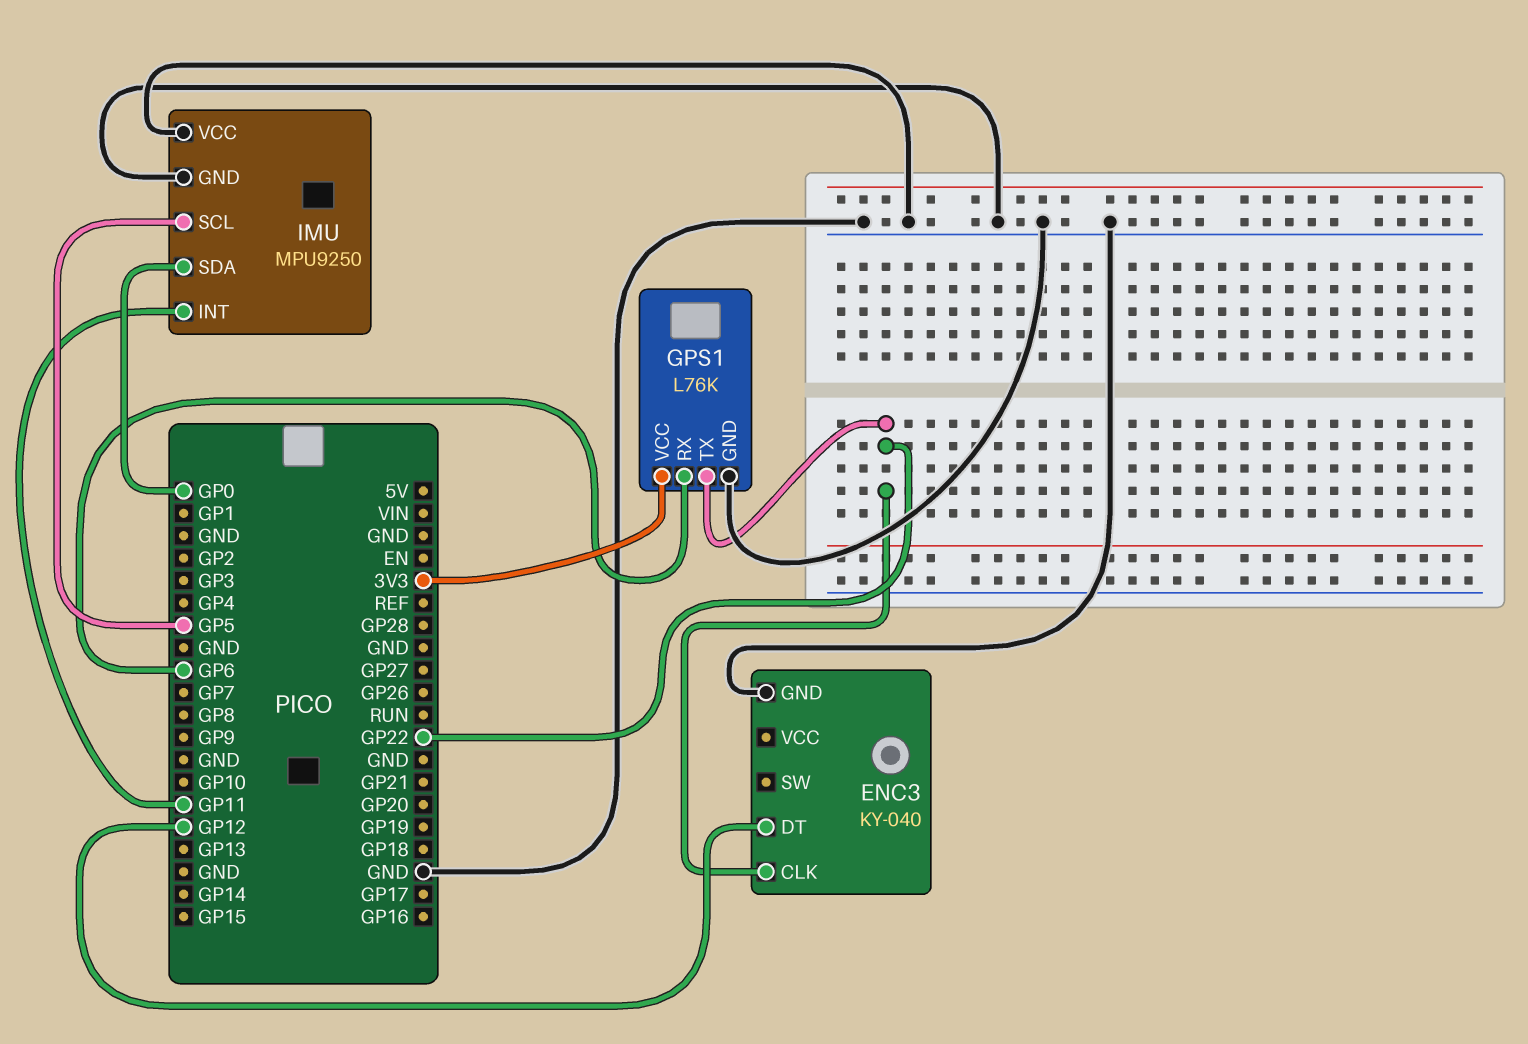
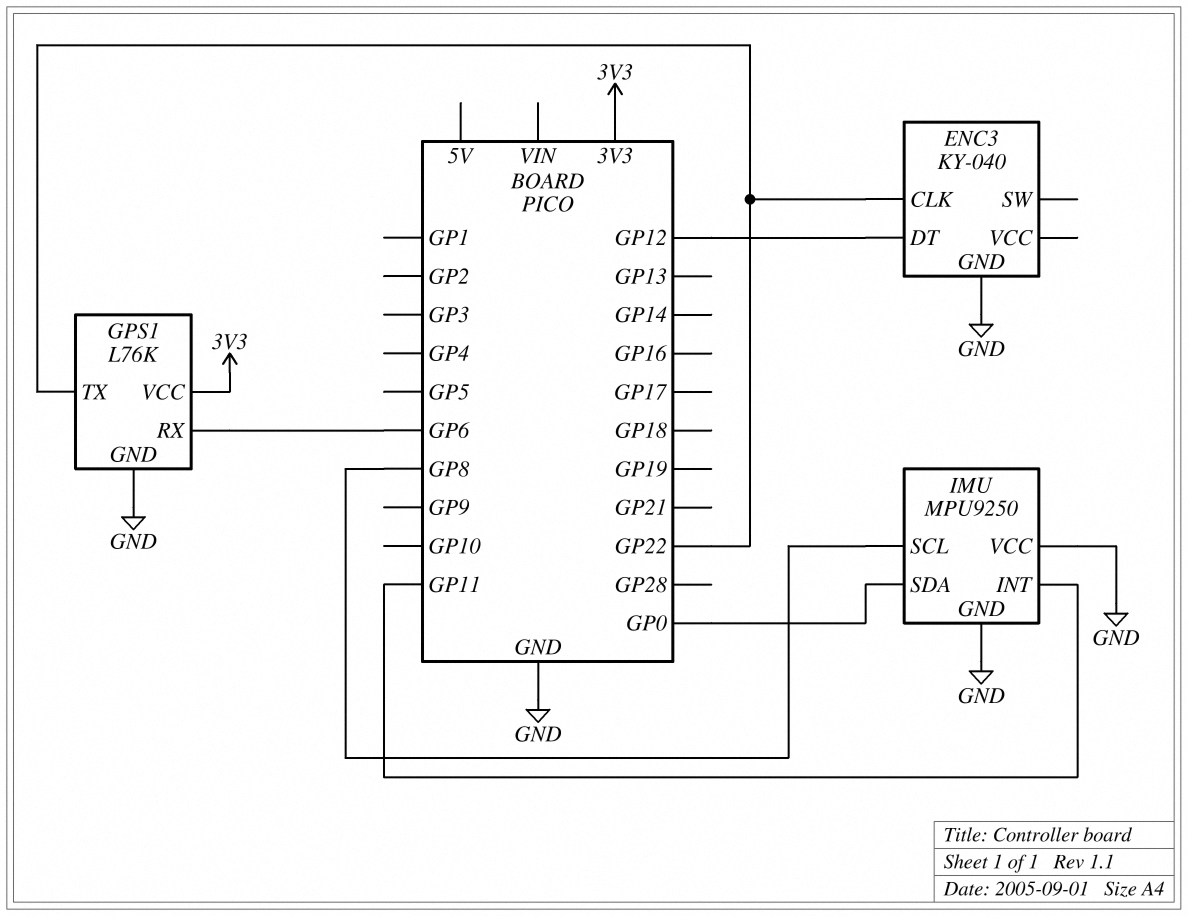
IMU pin SCL: GP5 -> GP8

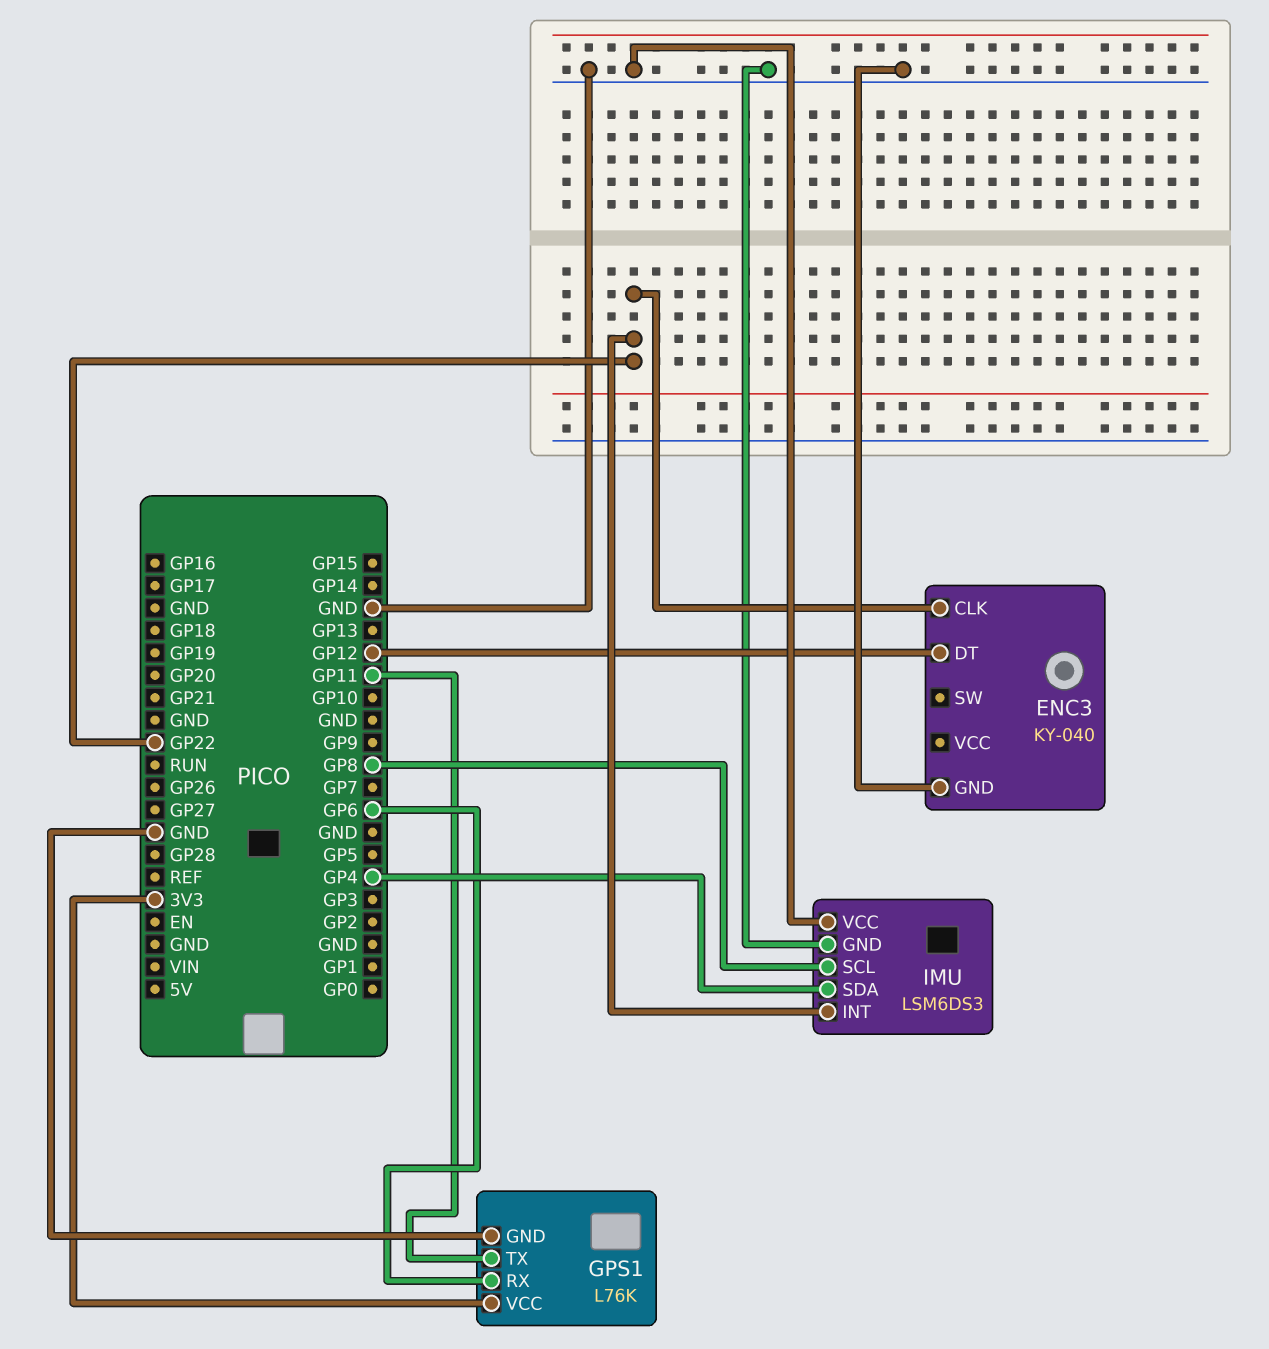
GPS1 pin TX: GP22 -> GP11
IMU: MPU9250 -> LSM6DS3
IMU pin INT: GP11 -> GP22
IMU pin SDA: GP0 -> GP4

